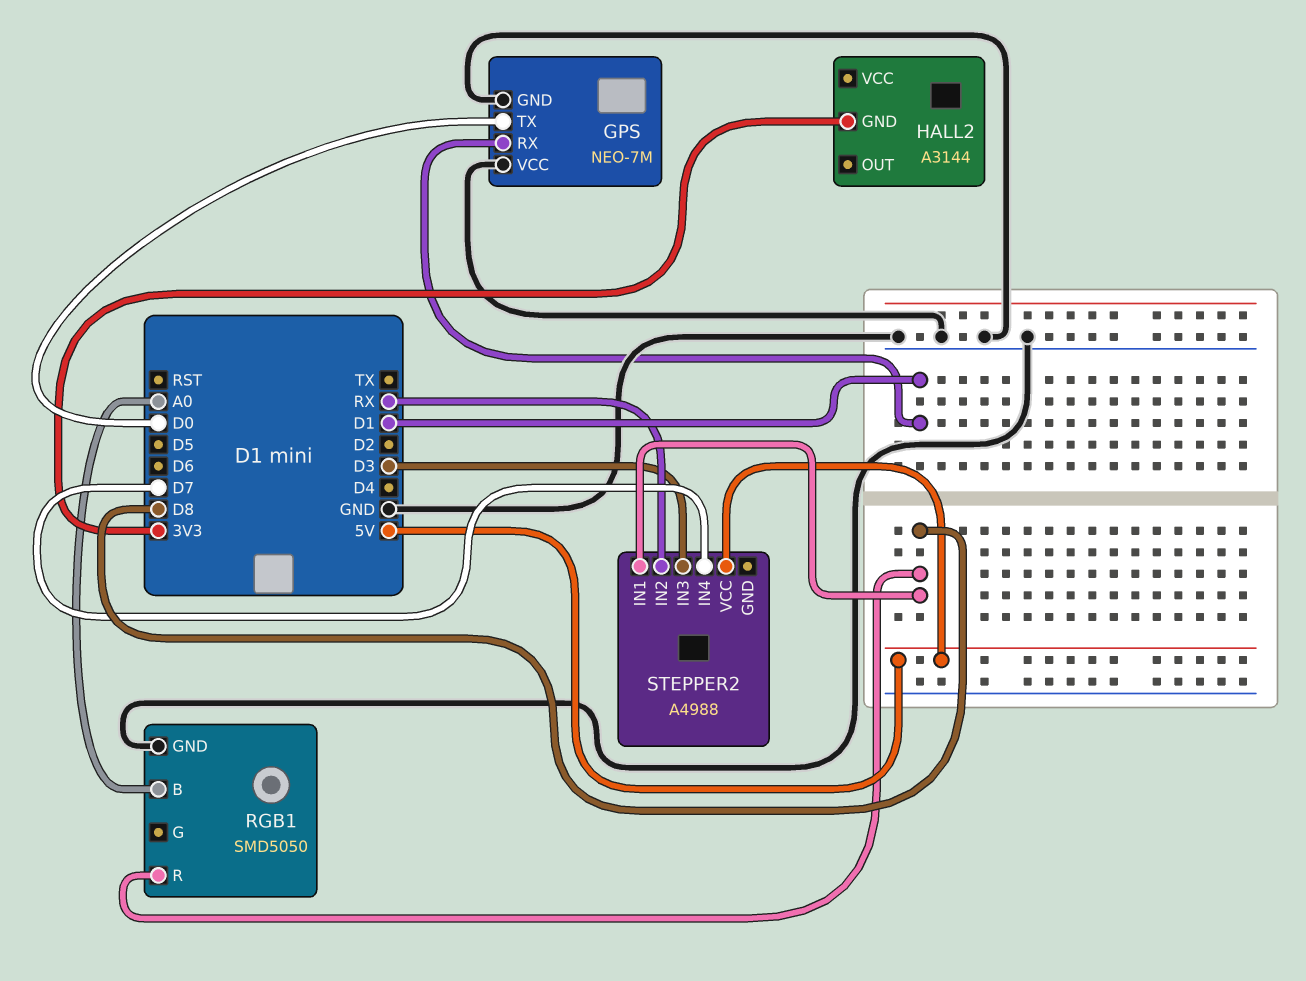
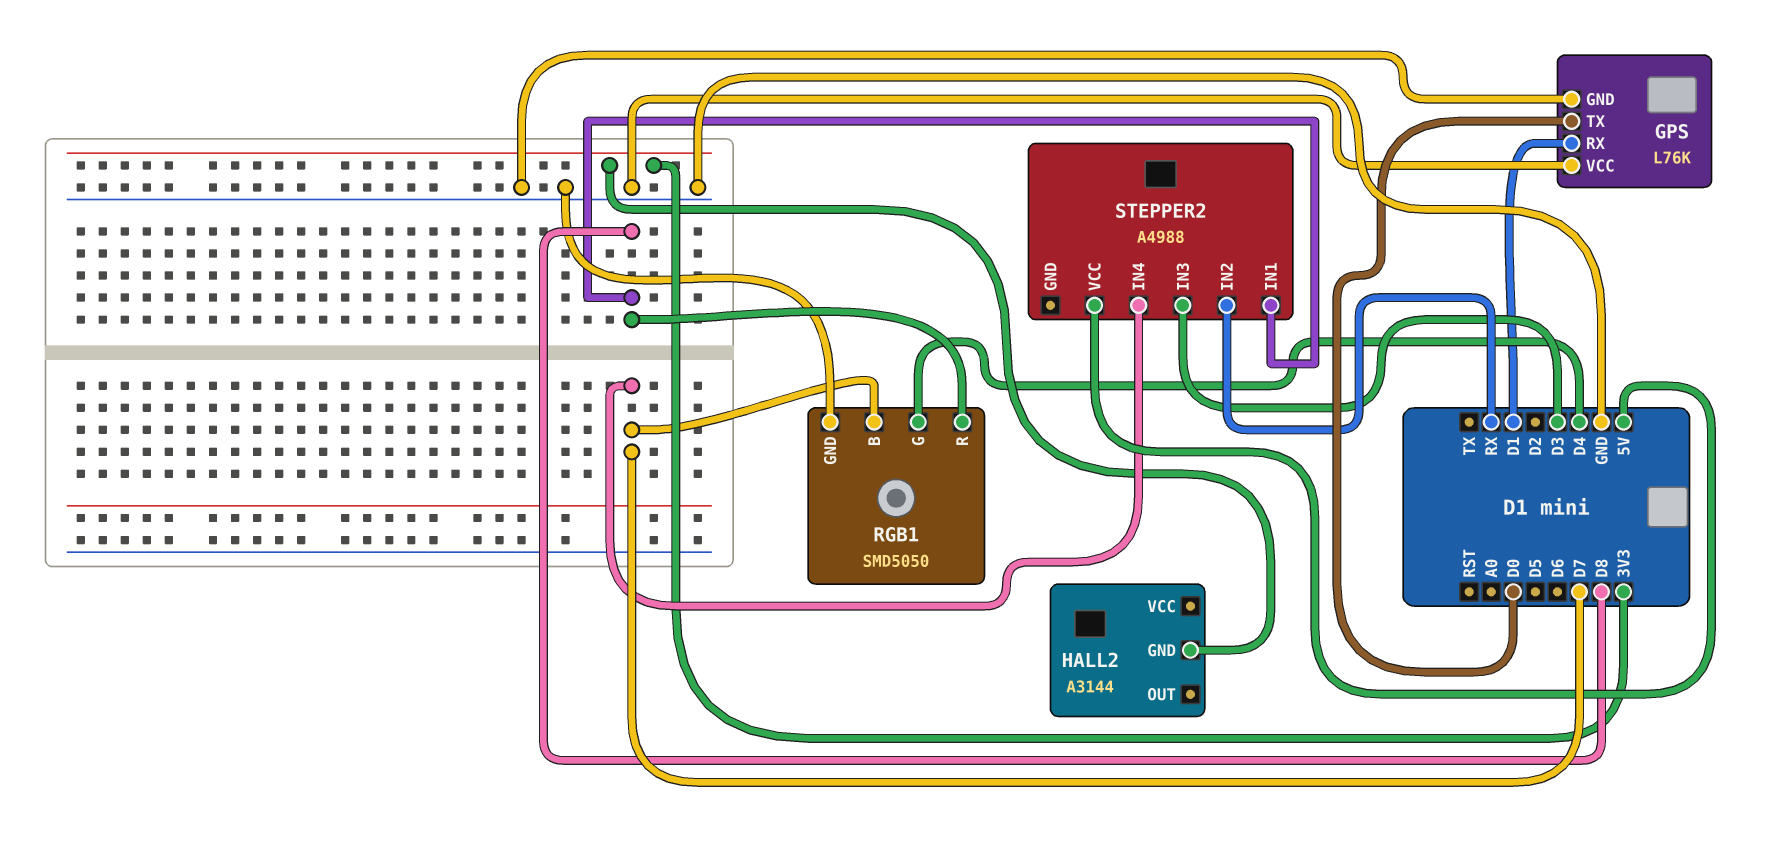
GPS: NEO-7M -> L76K
RGB1 pin B: A0 -> D7
RGB1 pin G: none -> D4

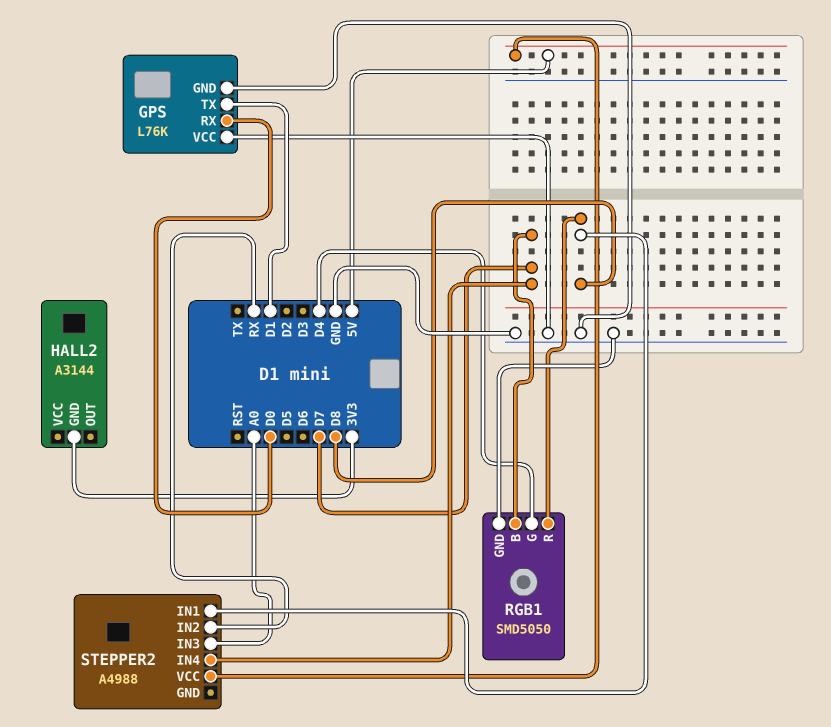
GPS pin RX: D1 -> D0
GPS pin TX: D0 -> D1
STEPPER2 pin IN3: D3 -> A0

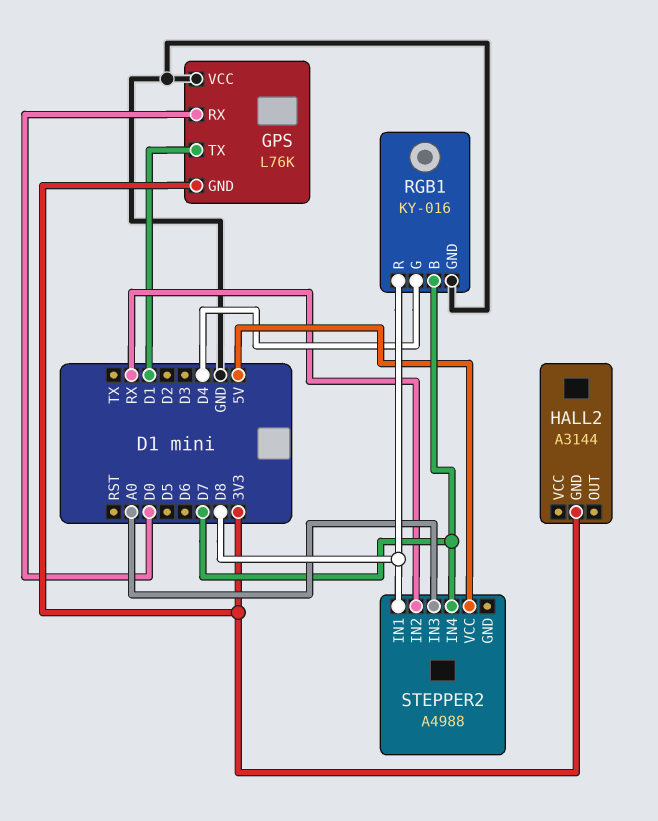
GPS pin GND: GND -> 3V3
RGB1: SMD5050 -> KY-016

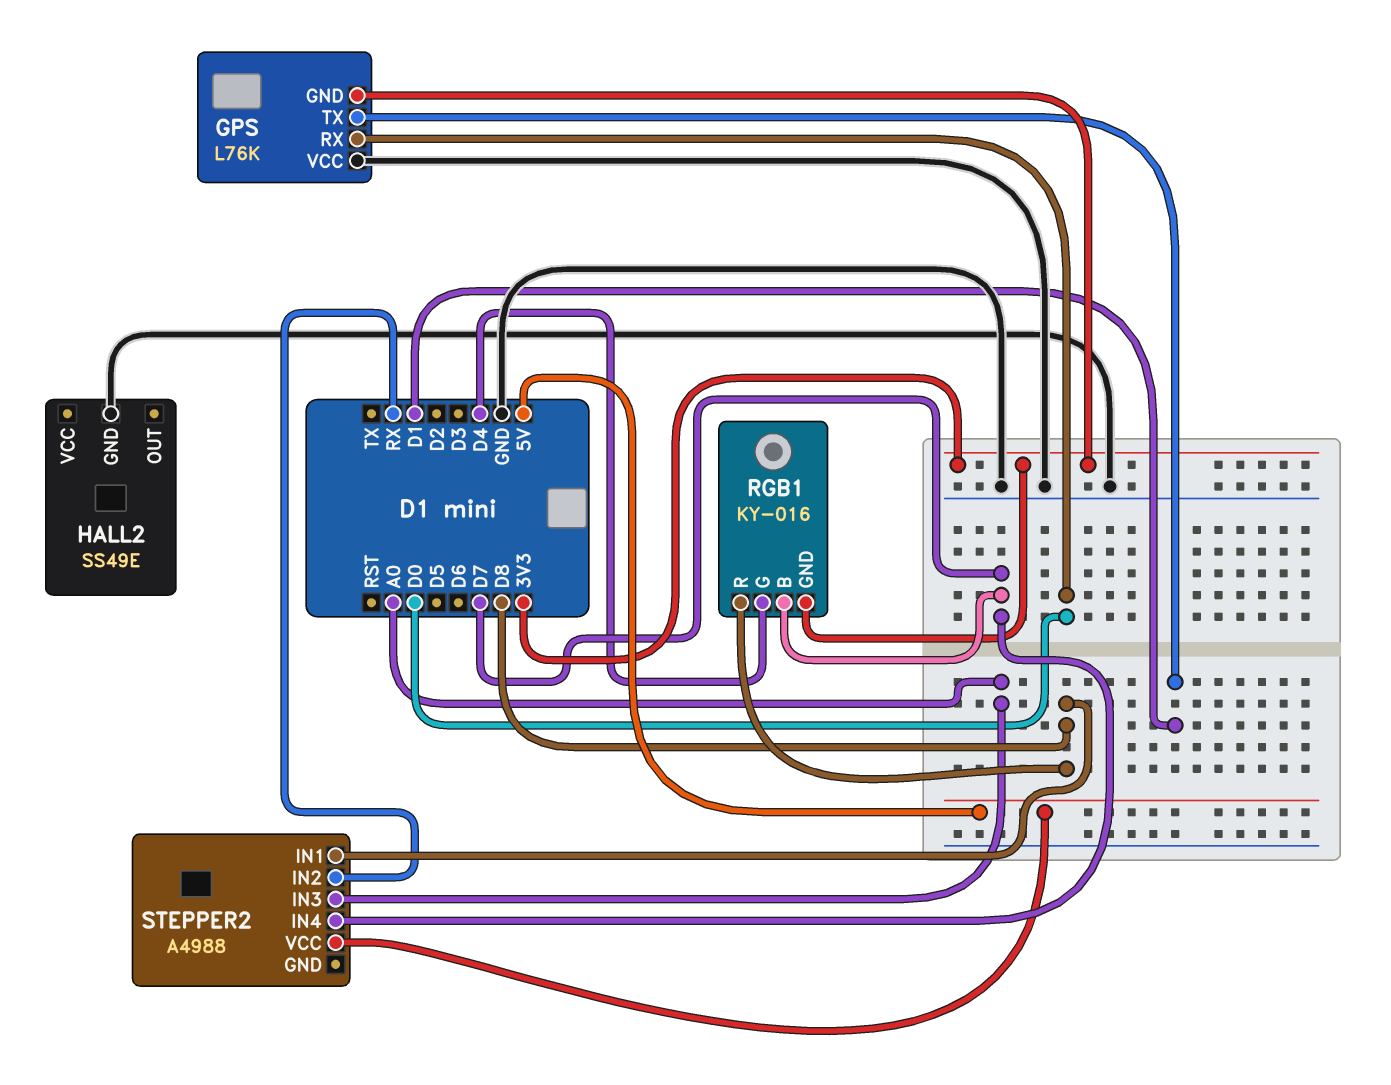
HALL2: A3144 -> SS49E
HALL2 pin GND: 3V3 -> GND
RGB1 pin GND: GND -> 3V3

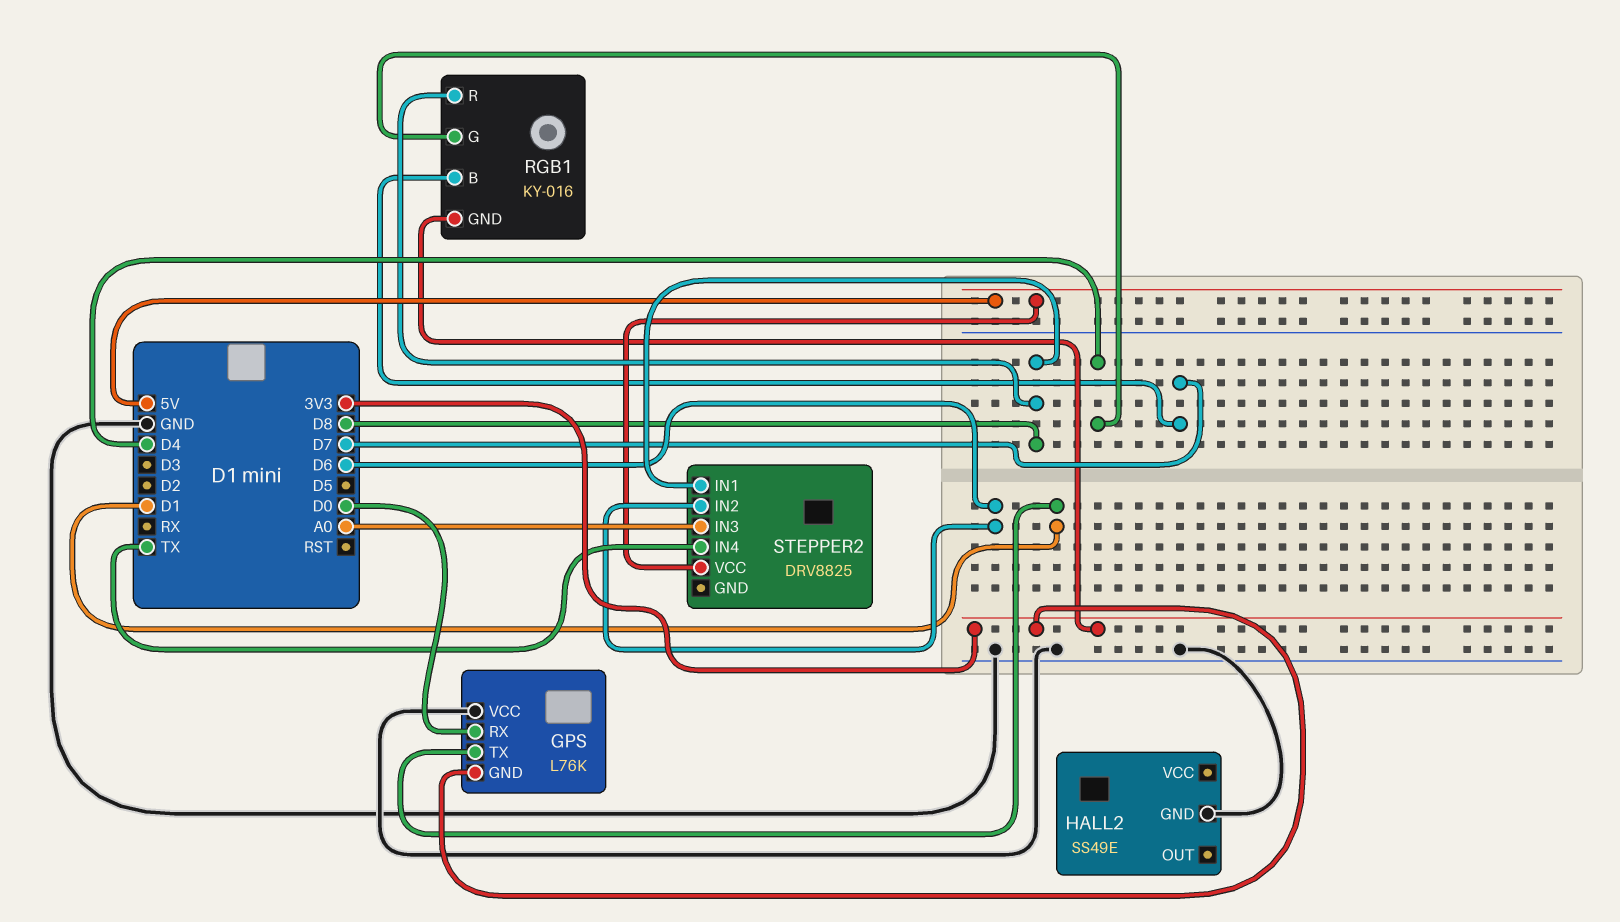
STEPPER2: A4988 -> DRV8825
STEPPER2 pin IN2: RX -> D6
STEPPER2 pin IN4: D7 -> TX

